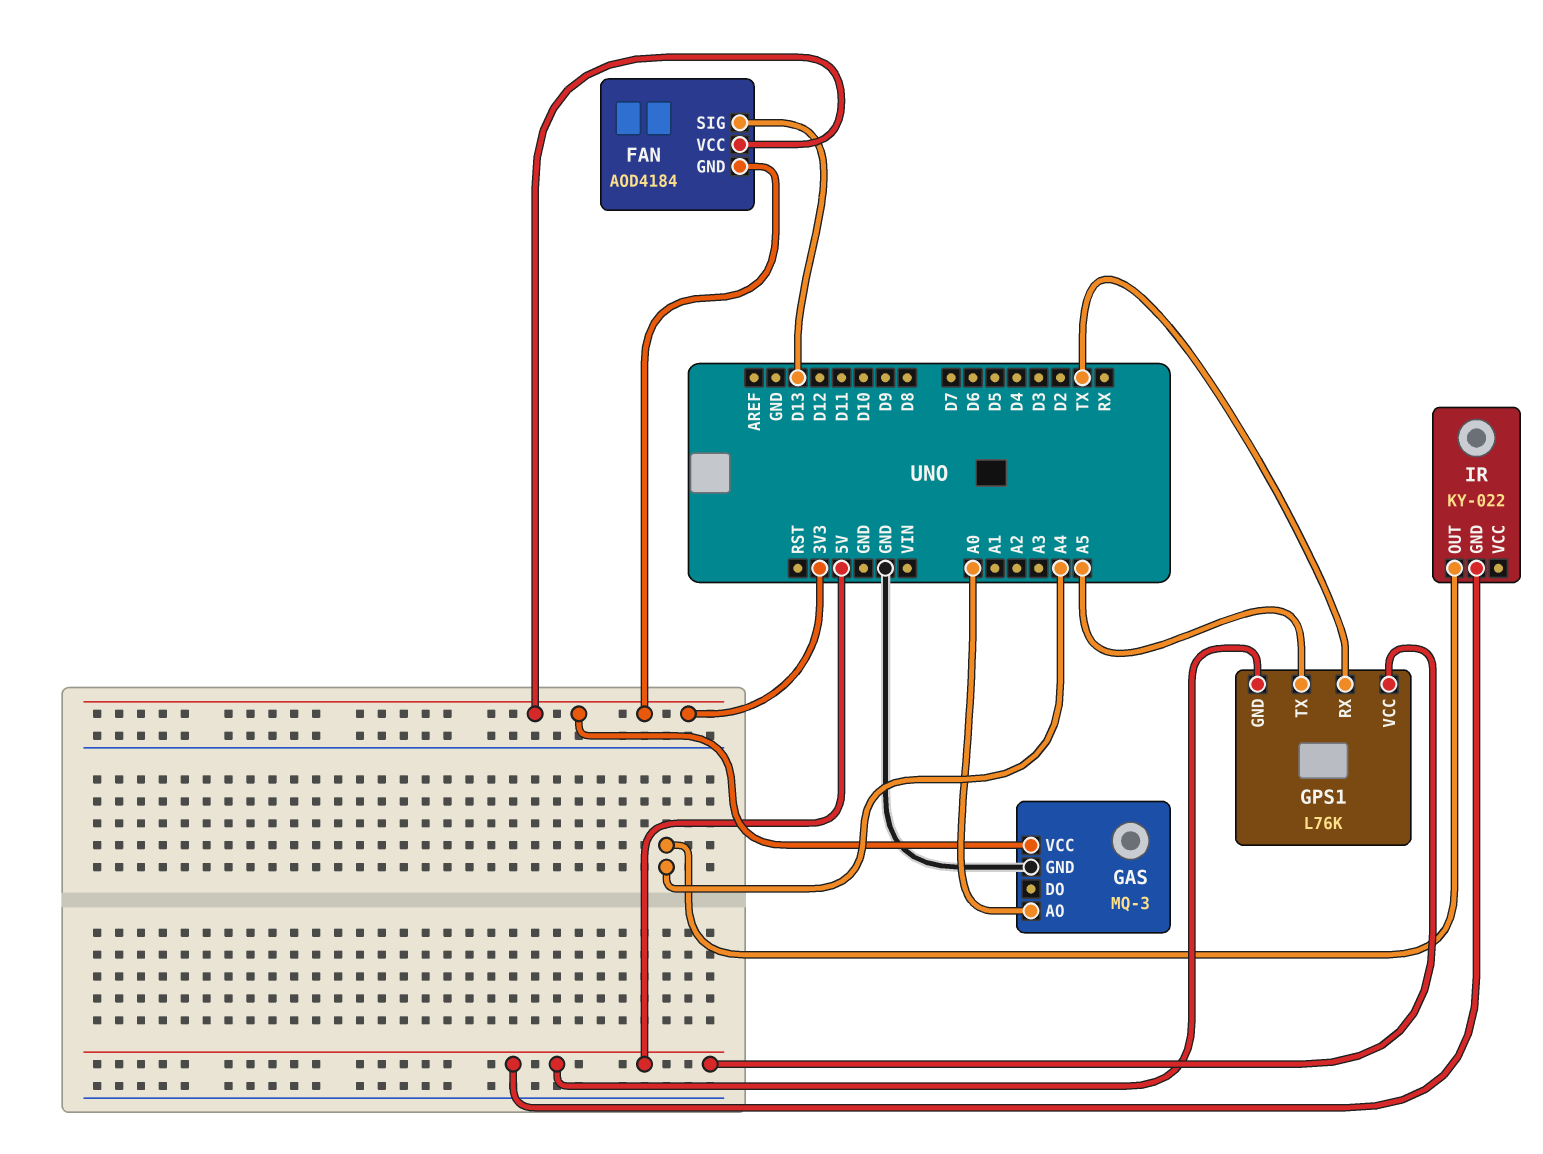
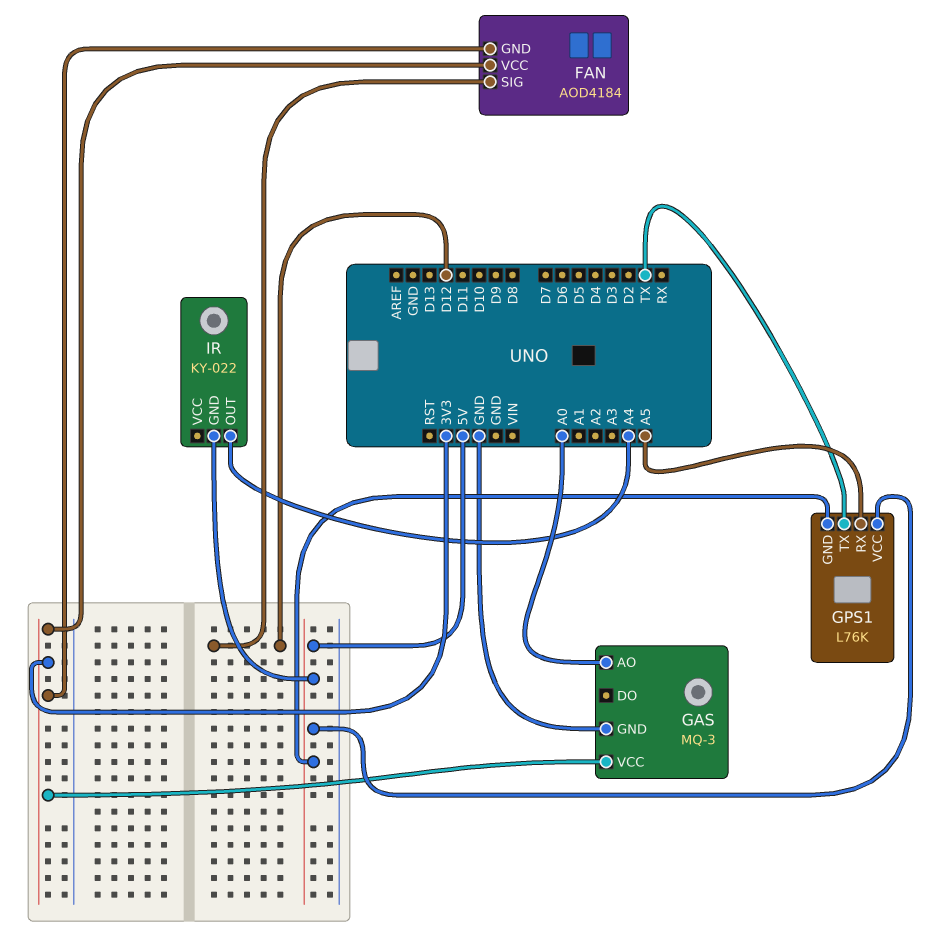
FAN pin SIG: D13 -> D12
GPS1 pin RX: TX -> A5
GPS1 pin TX: A5 -> TX

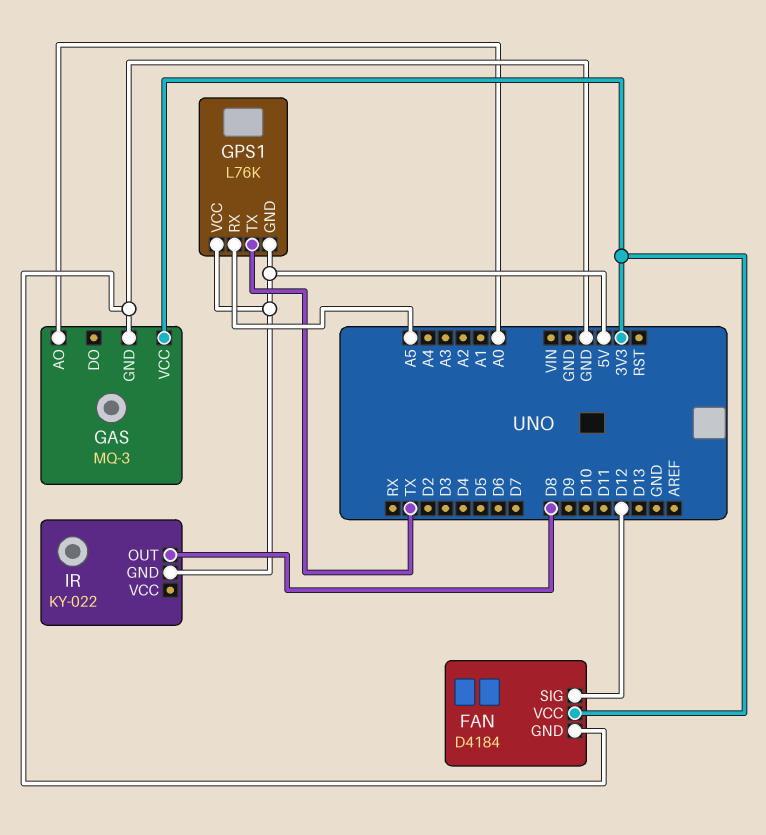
FAN: AOD4184 -> D4184
FAN pin GND: 3V3 -> GND
IR pin OUT: A4 -> D8

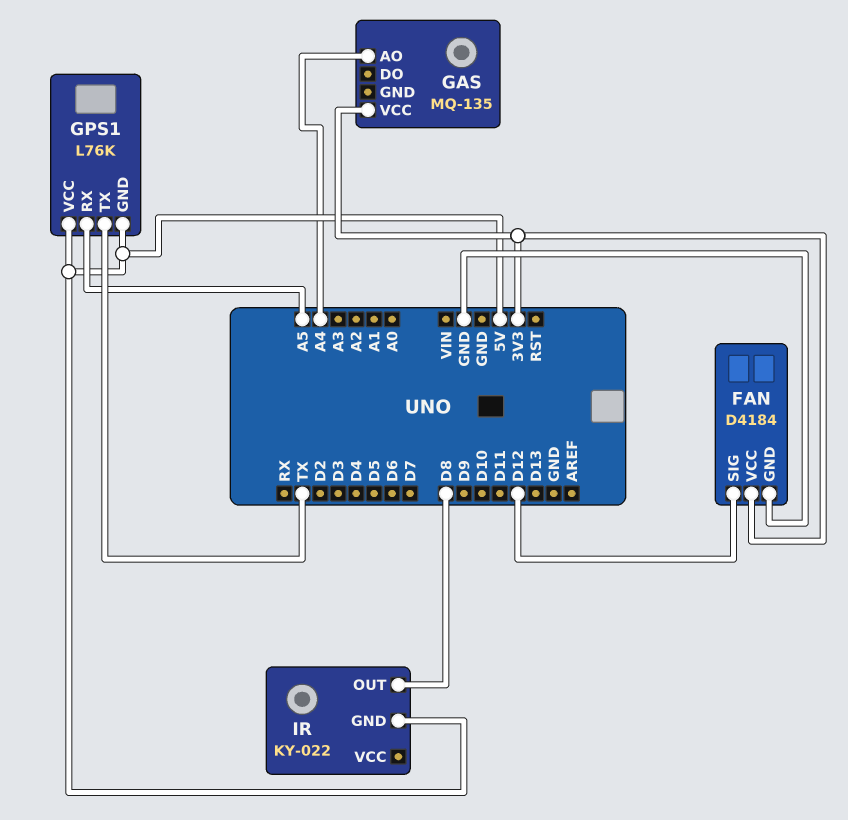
GAS: MQ-3 -> MQ-135
GAS pin AO: A0 -> A4
GAS pin GND: GND -> none

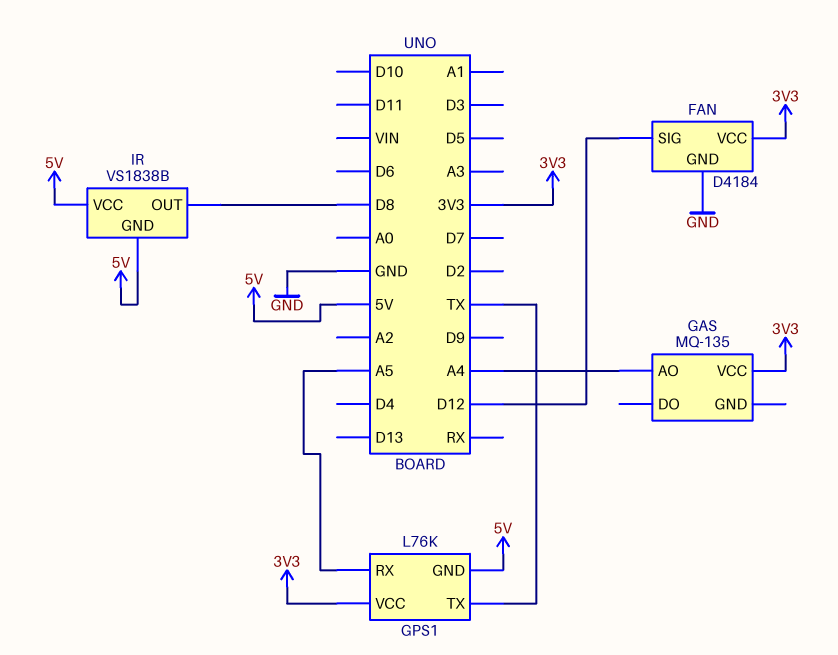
GPS1 pin VCC: 5V -> 3V3
IR: KY-022 -> VS1838B
IR pin VCC: none -> 5V

